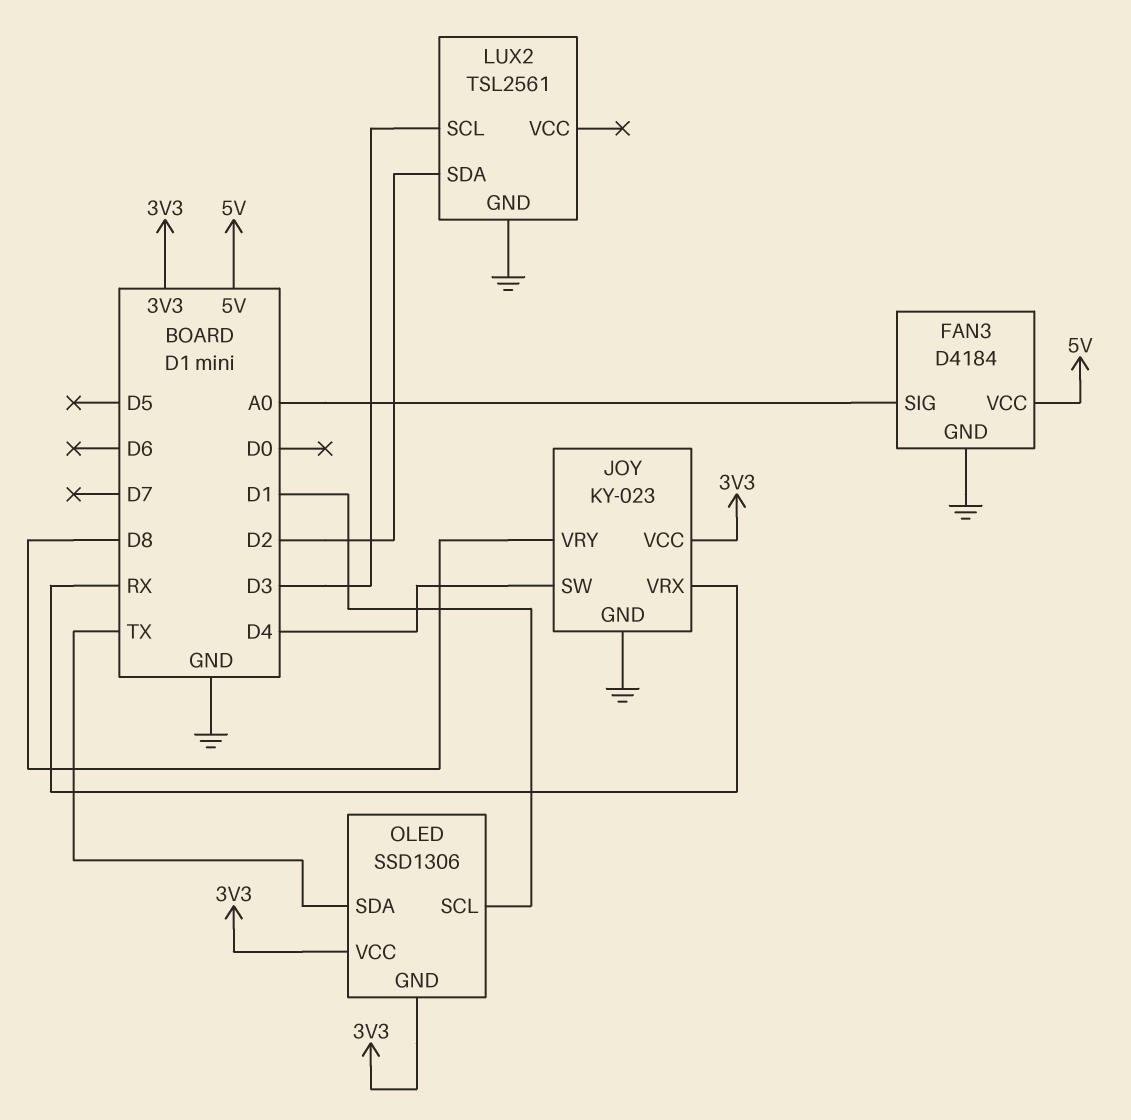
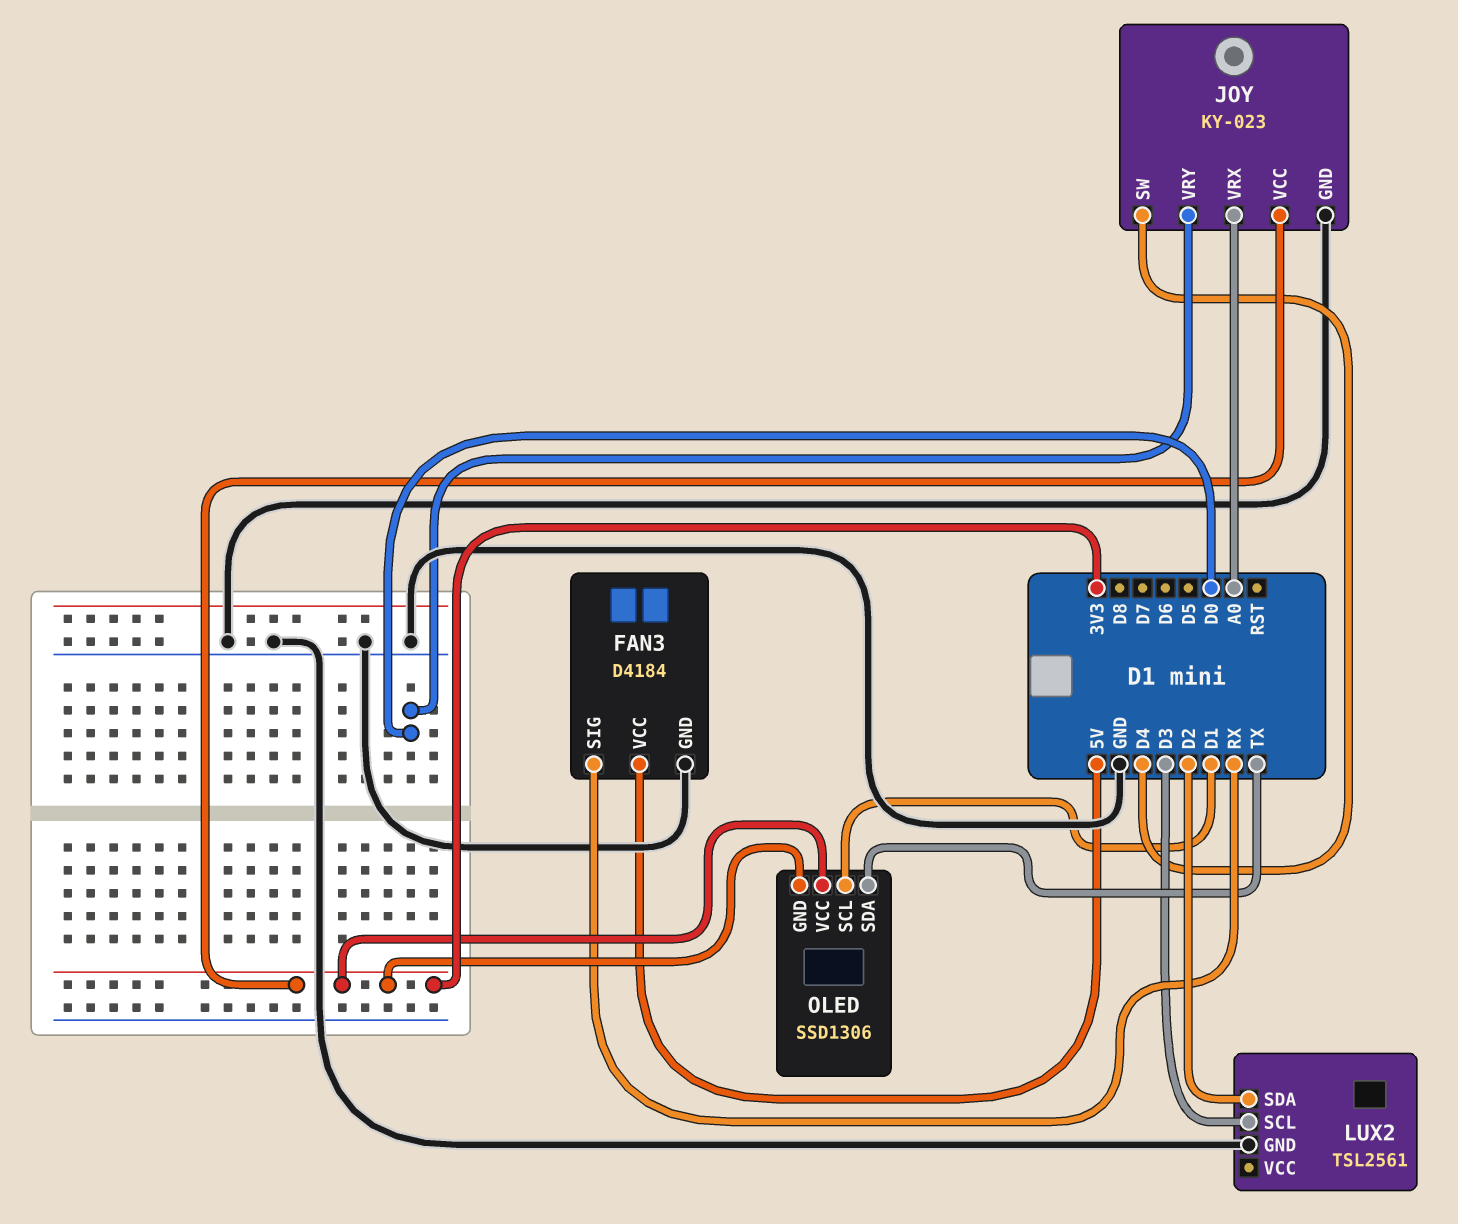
FAN3 pin SIG: A0 -> RX
JOY pin VRX: RX -> A0
JOY pin VRY: D8 -> D0

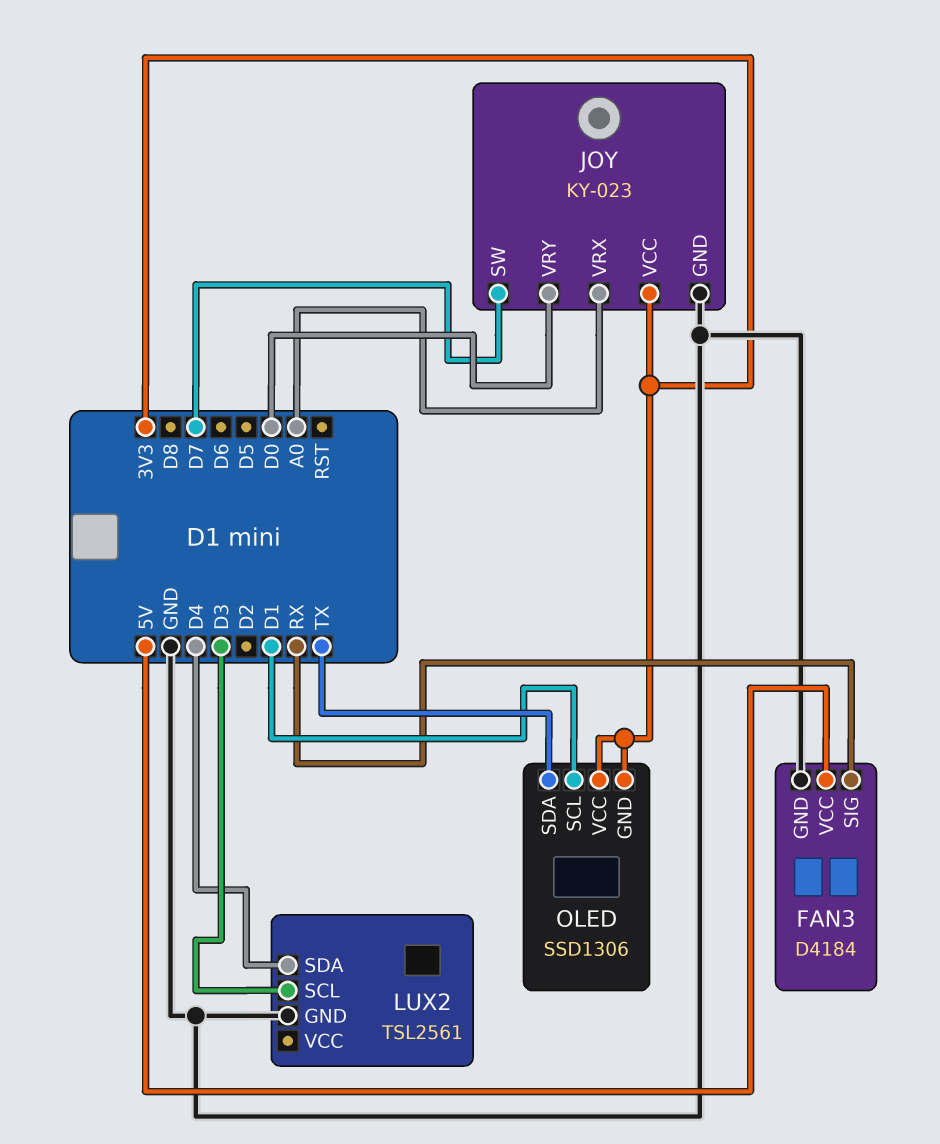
JOY pin SW: D4 -> D7
LUX2 pin SDA: D2 -> D4

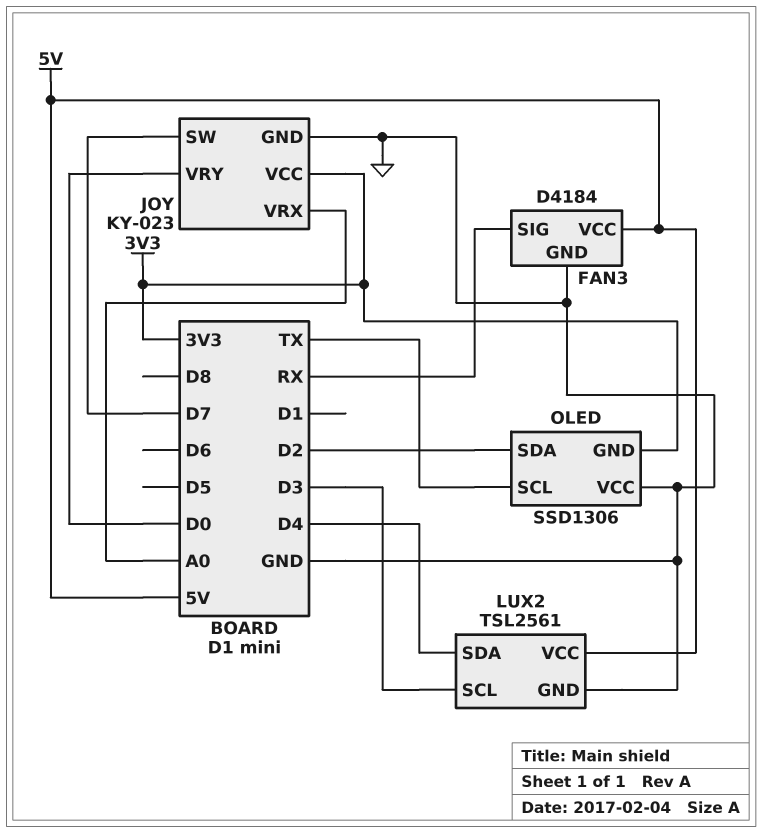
LUX2 pin VCC: none -> 5V
OLED pin SCL: D1 -> TX
OLED pin SDA: TX -> D2
OLED pin VCC: 3V3 -> GND

